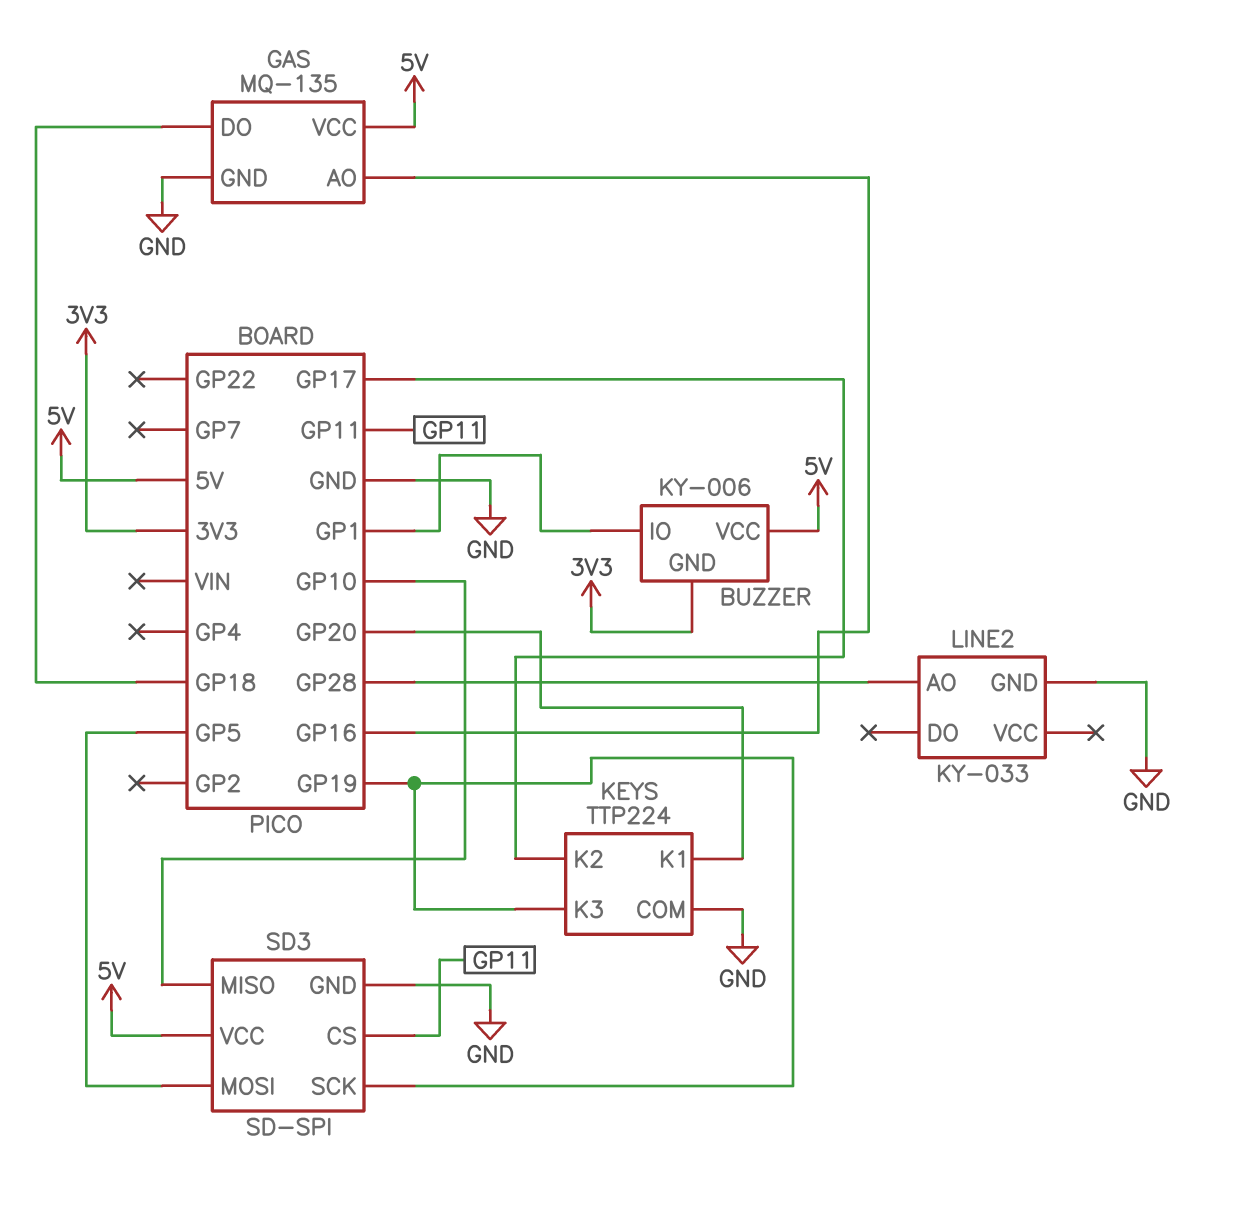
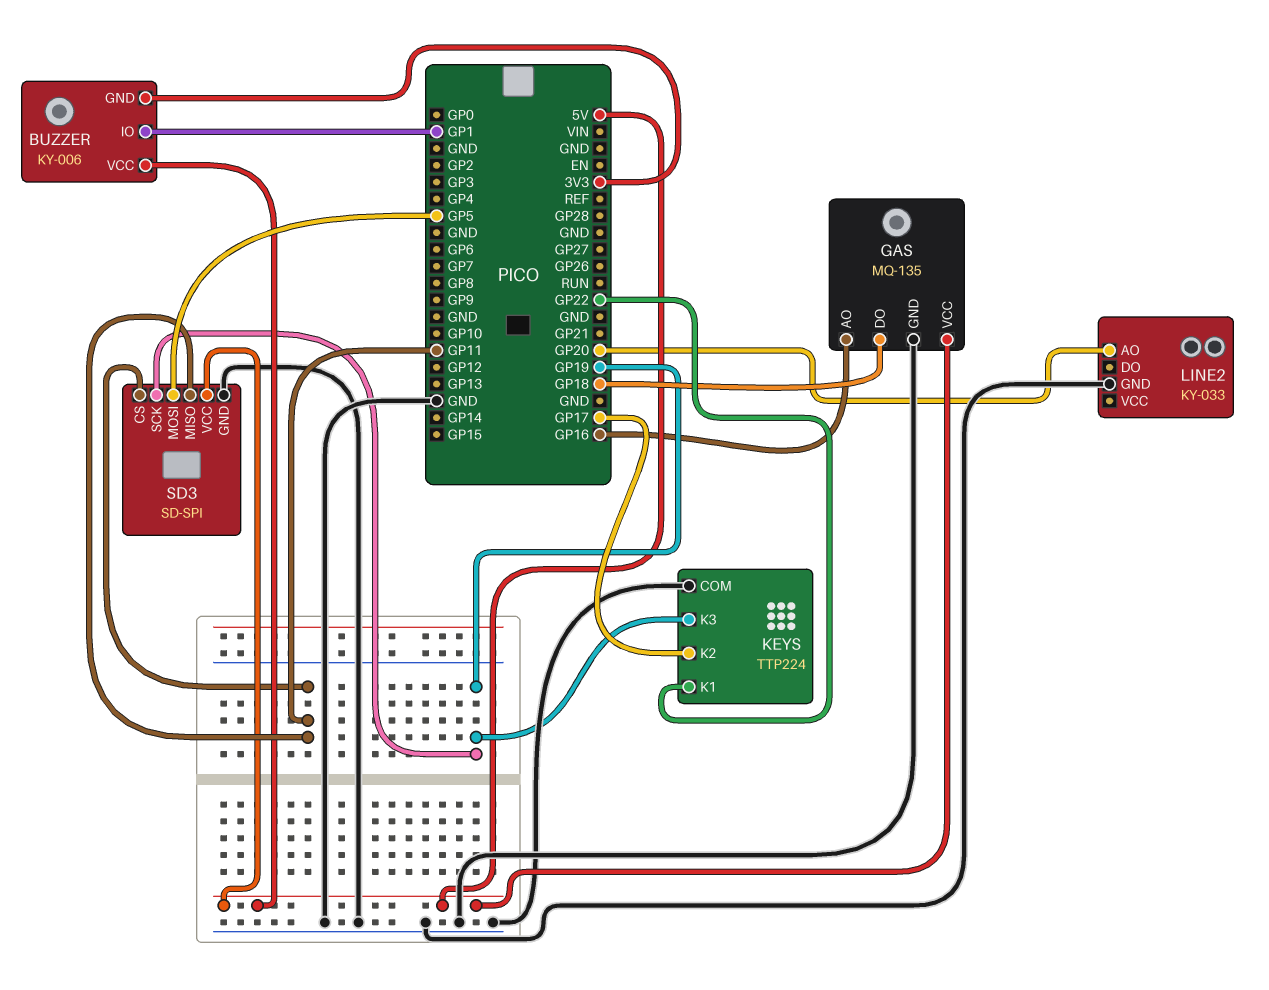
KEYS pin K1: GP20 -> GP22
LINE2 pin AO: GP28 -> GP20
SD3 pin MISO: GP10 -> GP11

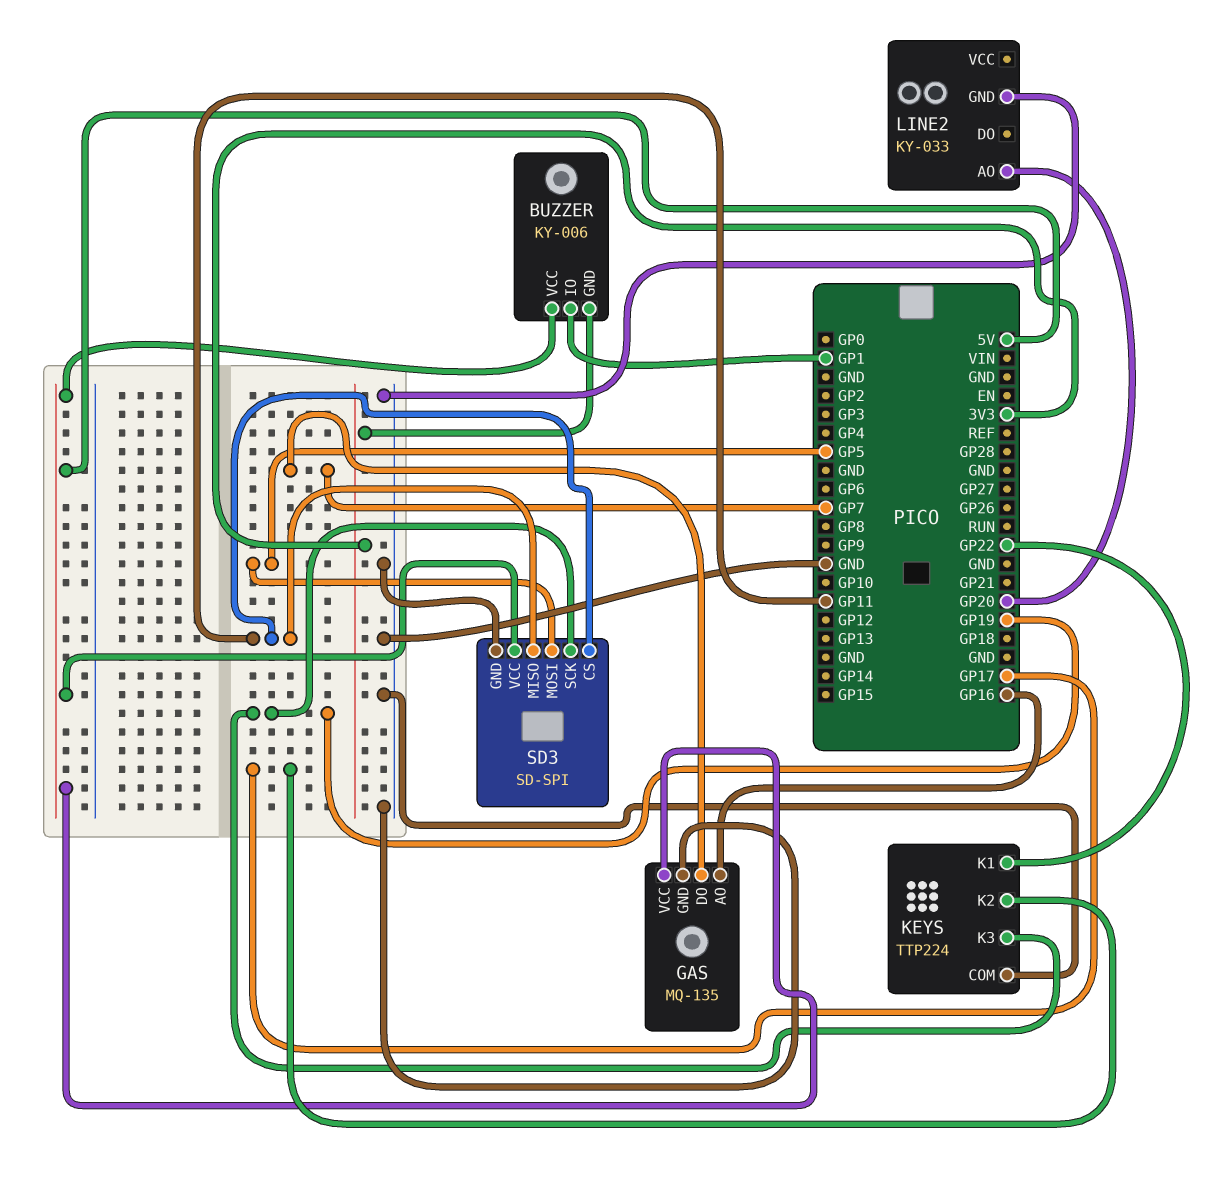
GAS pin DO: GP18 -> GP7

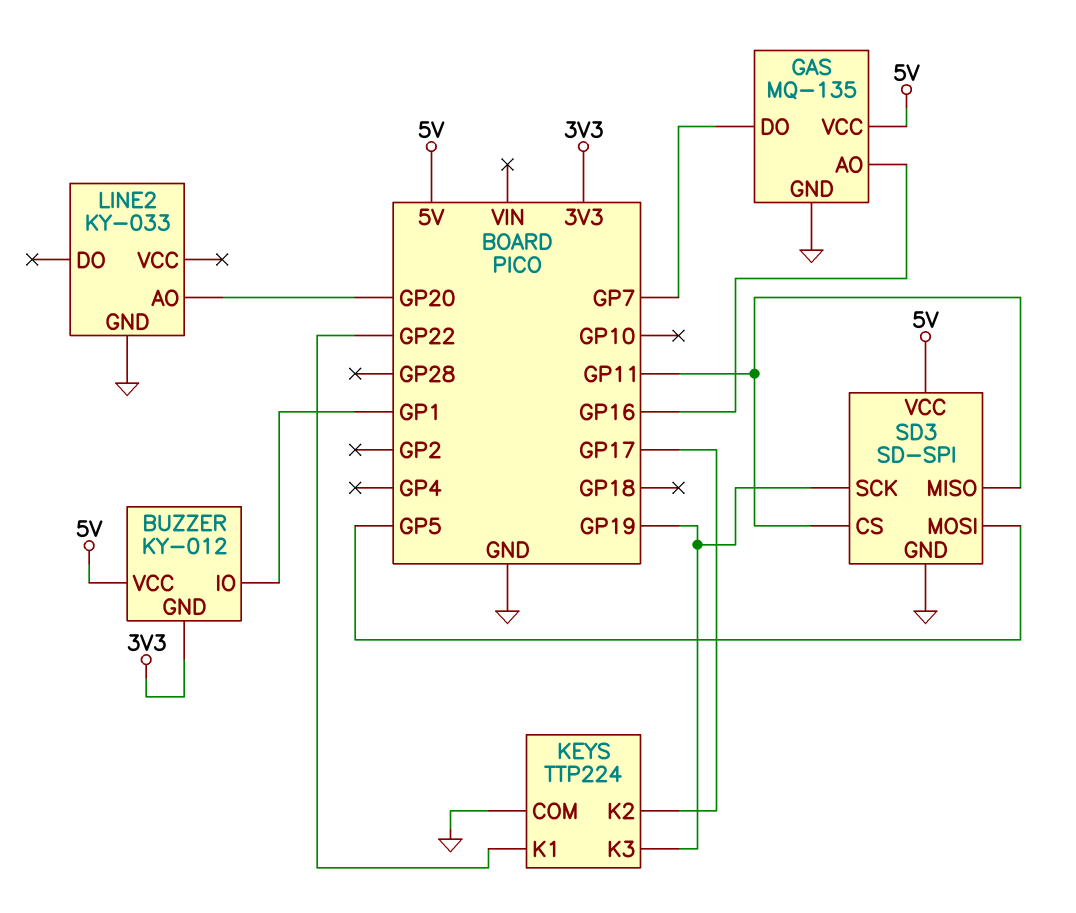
BUZZER: KY-006 -> KY-012

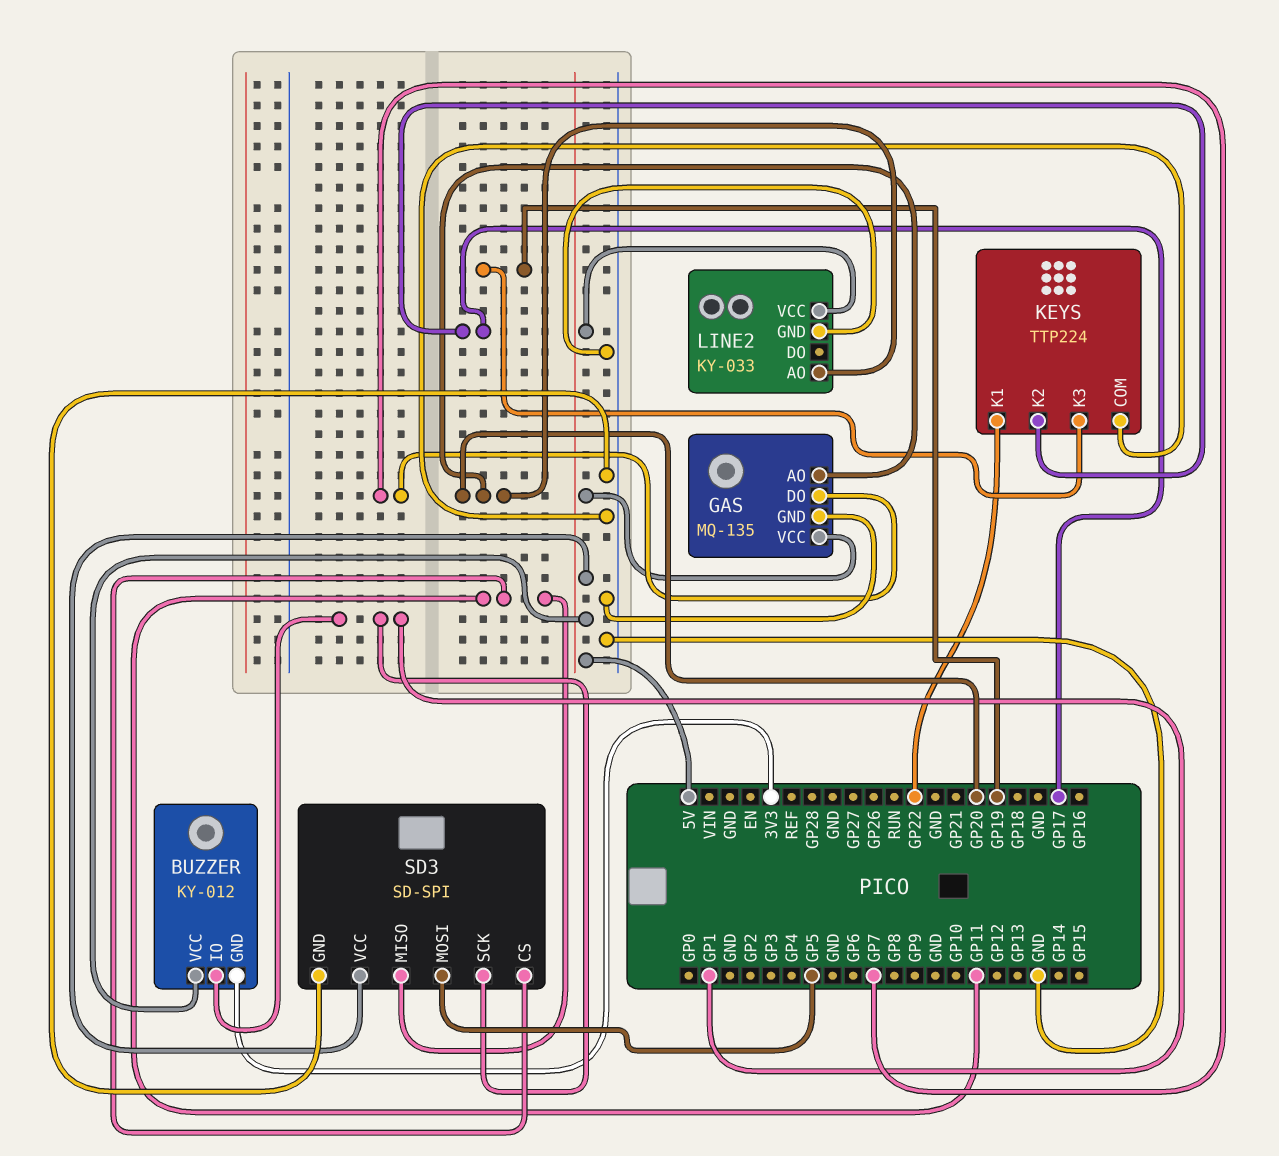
GAS pin AO: GP16 -> GP20
LINE2 pin VCC: none -> 5V
SD3 pin SCK: GP19 -> GP1

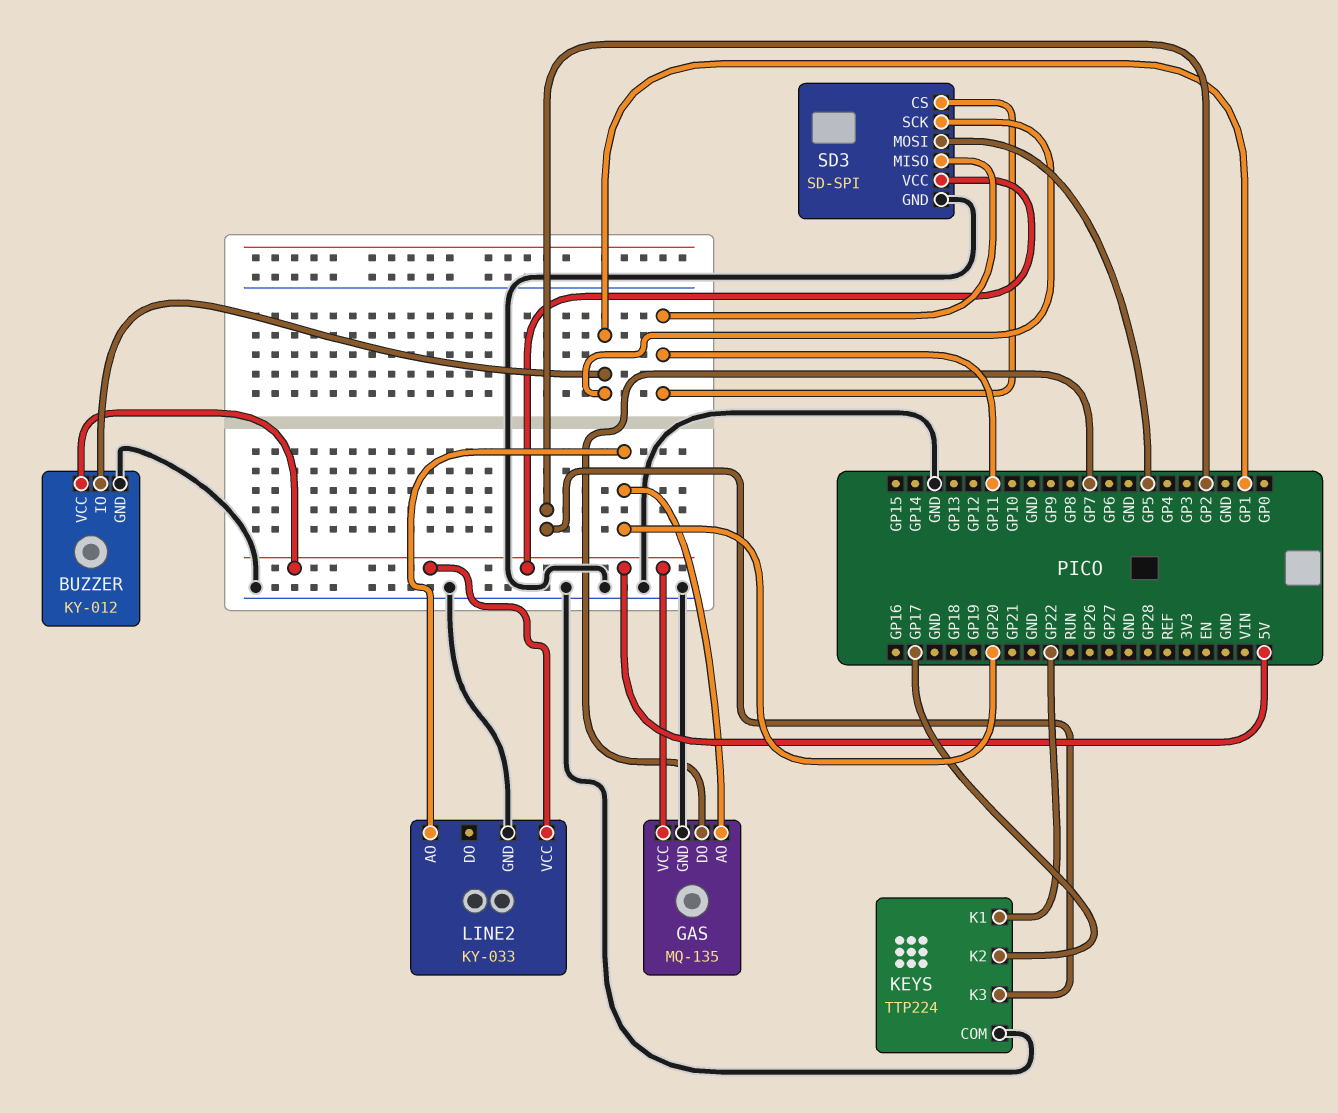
BUZZER pin GND: 3V3 -> GND
KEYS pin K3: GP19 -> GP2

